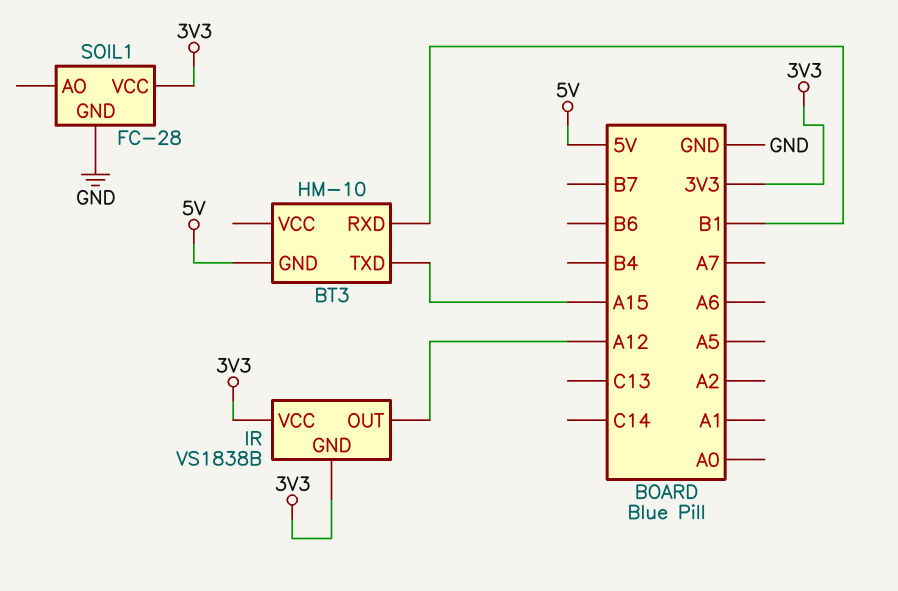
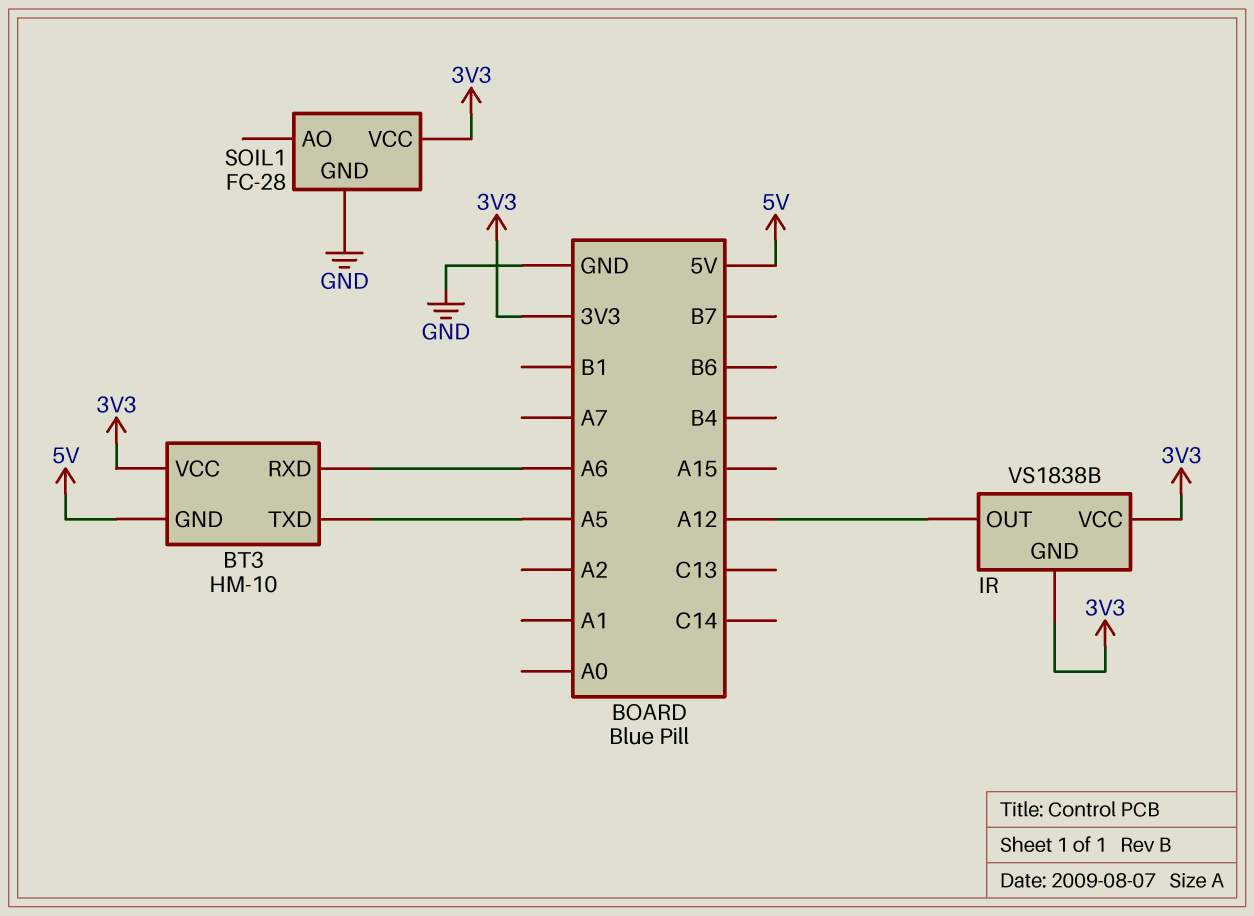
BT3 pin RXD: B1 -> A6
BT3 pin TXD: A15 -> A5
BT3 pin VCC: none -> 3V3

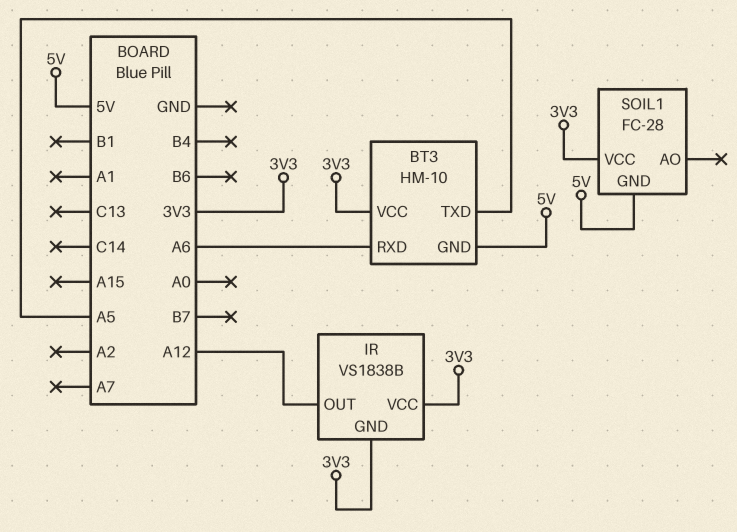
SOIL1 pin GND: GND -> 5V

